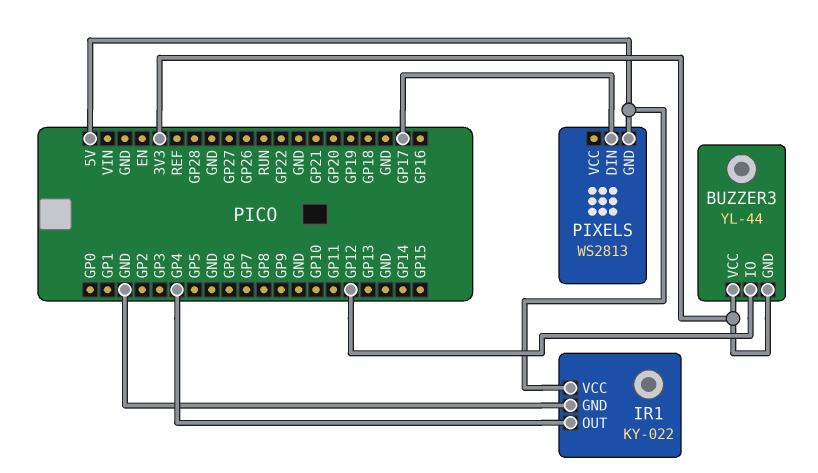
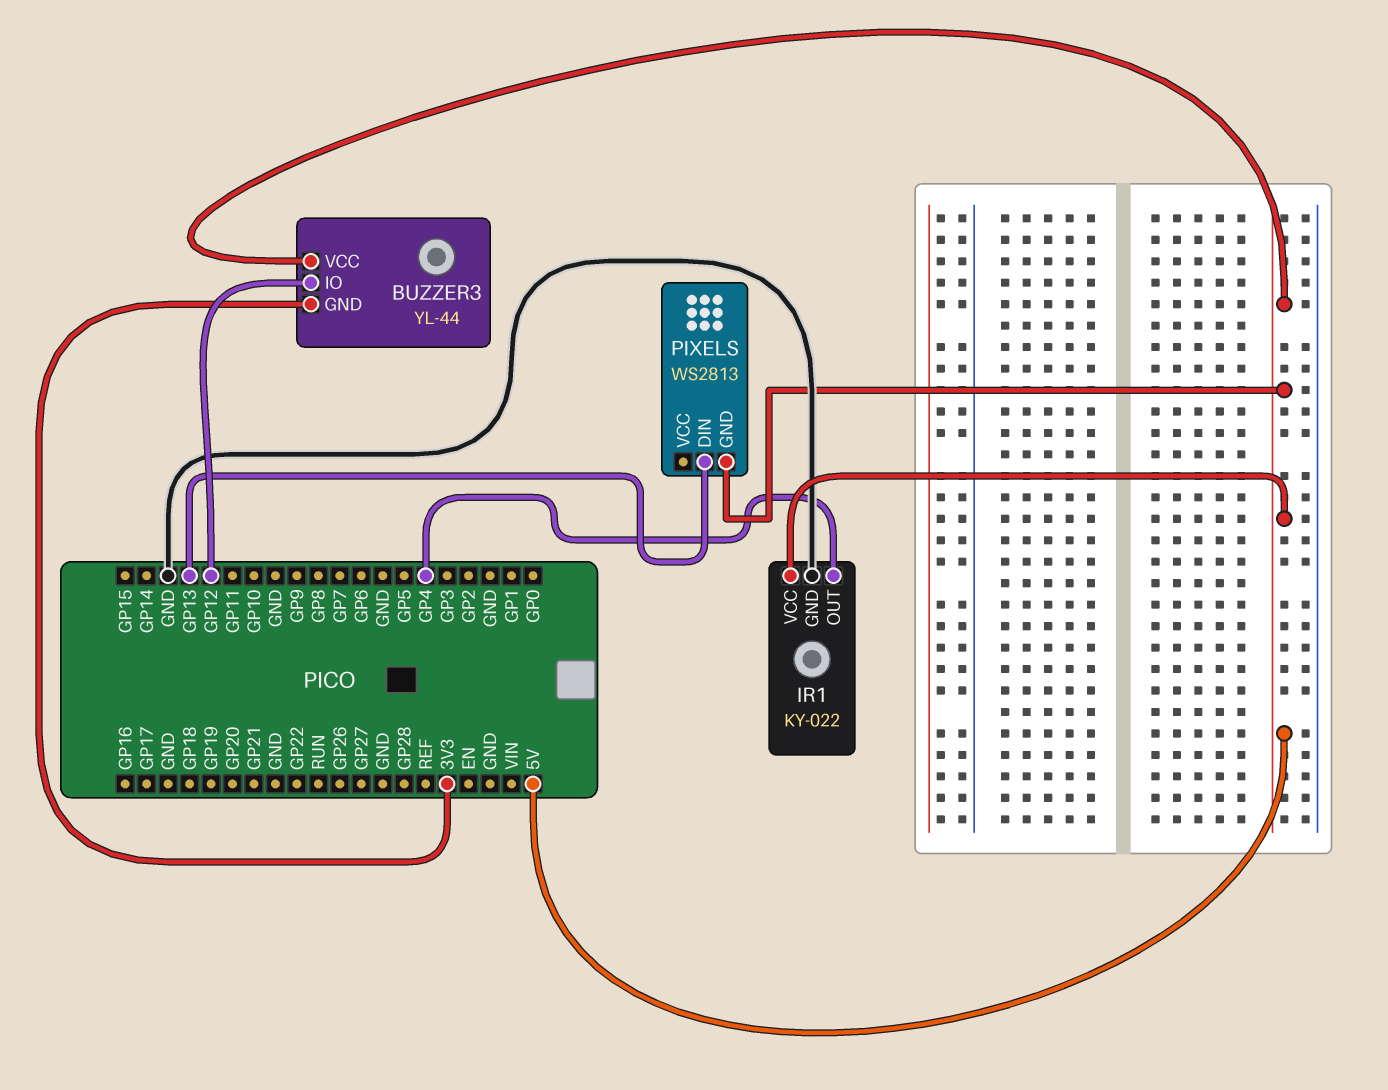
BUZZER3 pin VCC: 3V3 -> 5V
PIXELS pin DIN: GP17 -> GP13

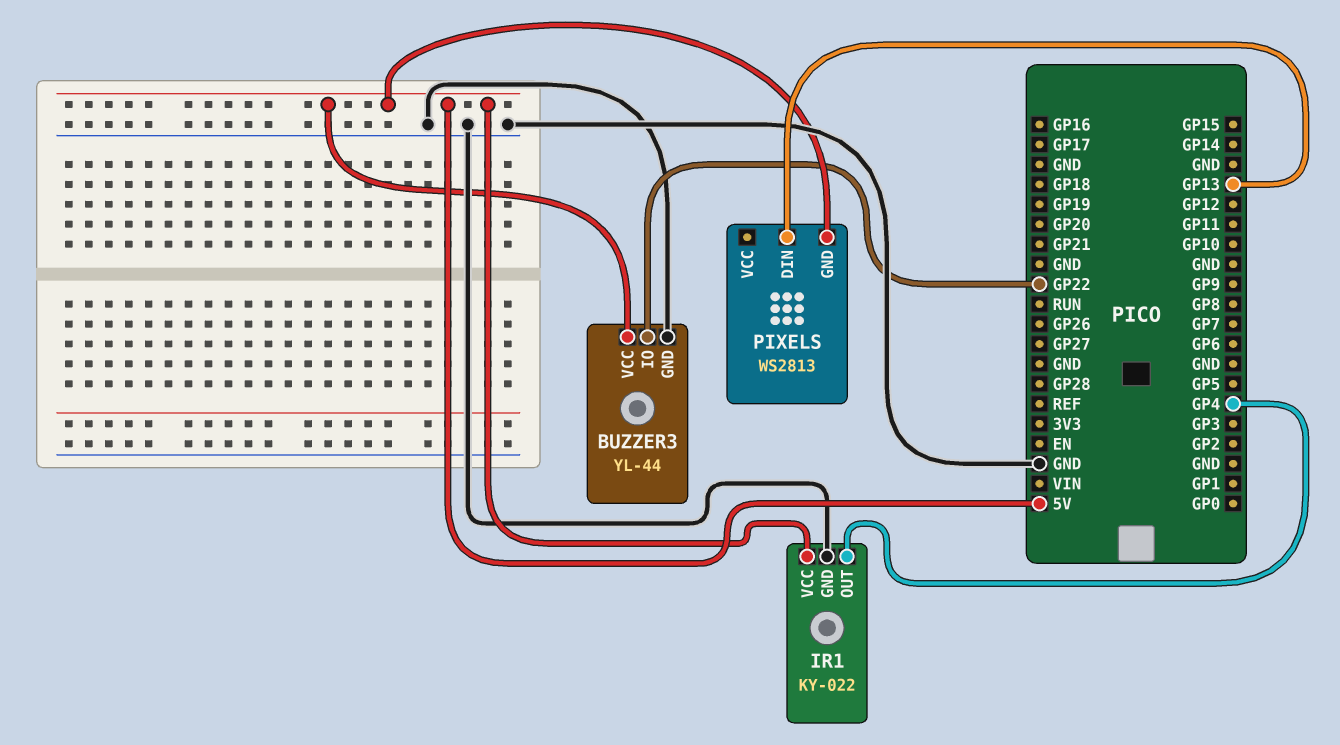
BUZZER3 pin GND: 3V3 -> GND
BUZZER3 pin IO: GP12 -> GP22

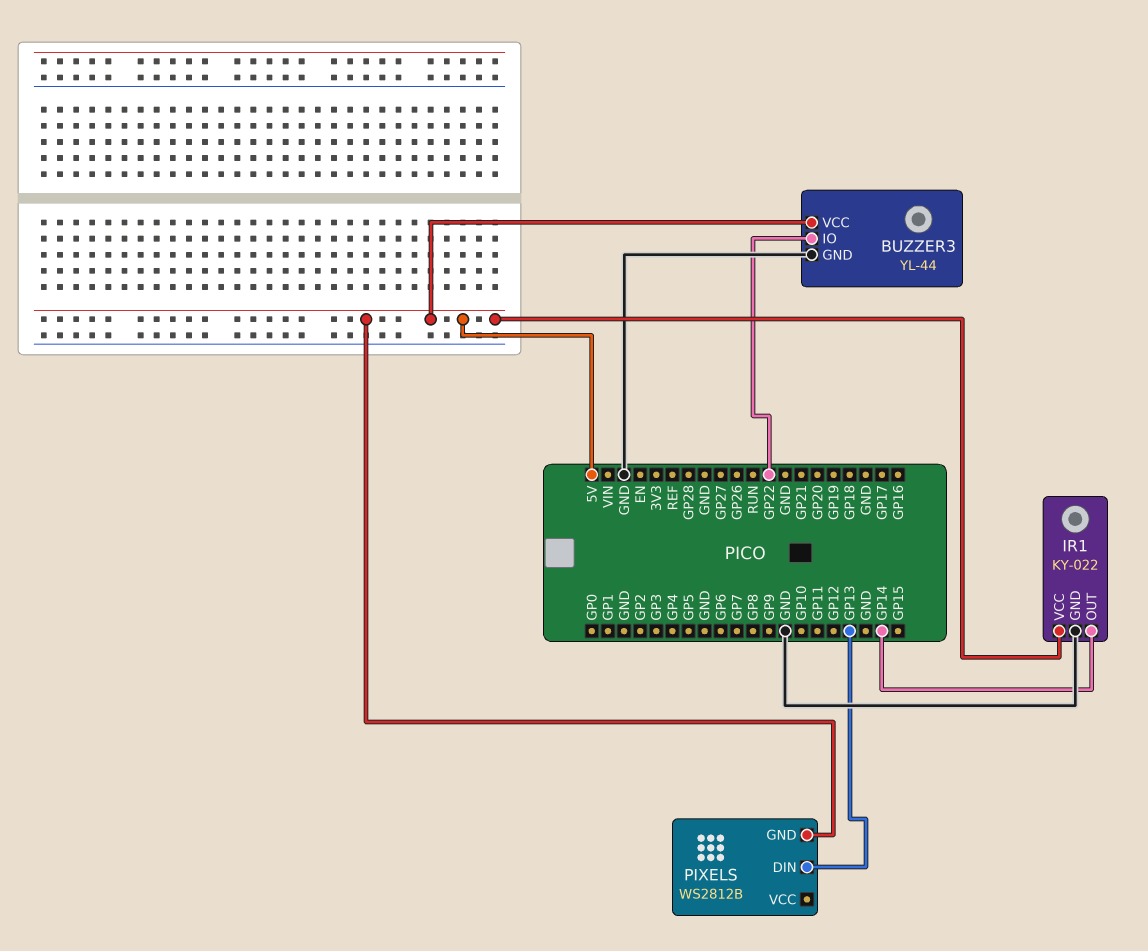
IR1 pin OUT: GP4 -> GP14
PIXELS: WS2813 -> WS2812B

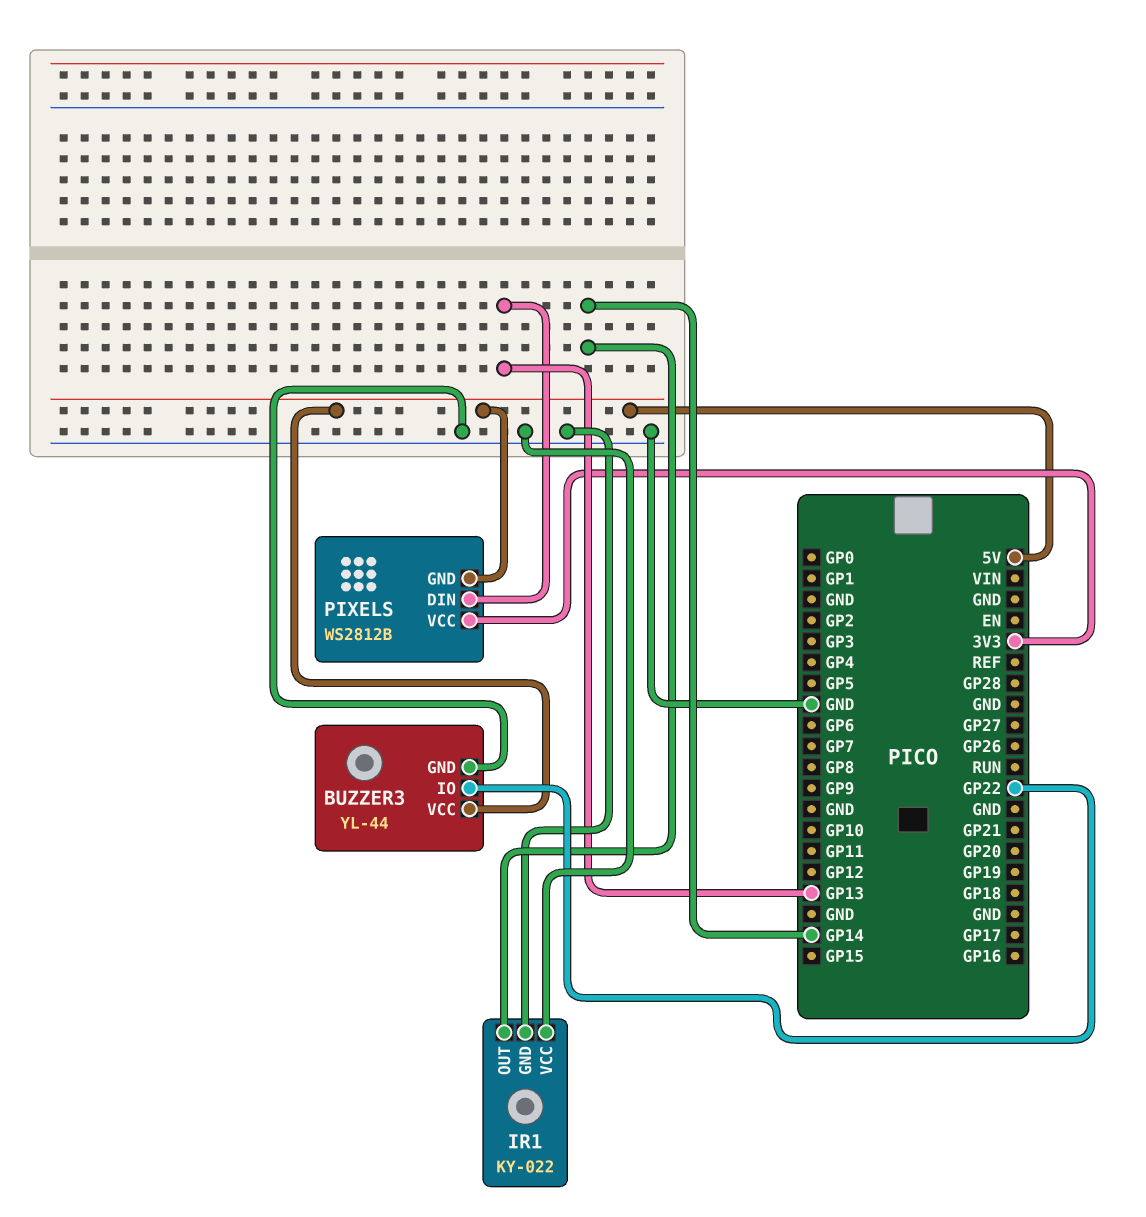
IR1 pin VCC: 5V -> GND
PIXELS pin VCC: none -> 3V3

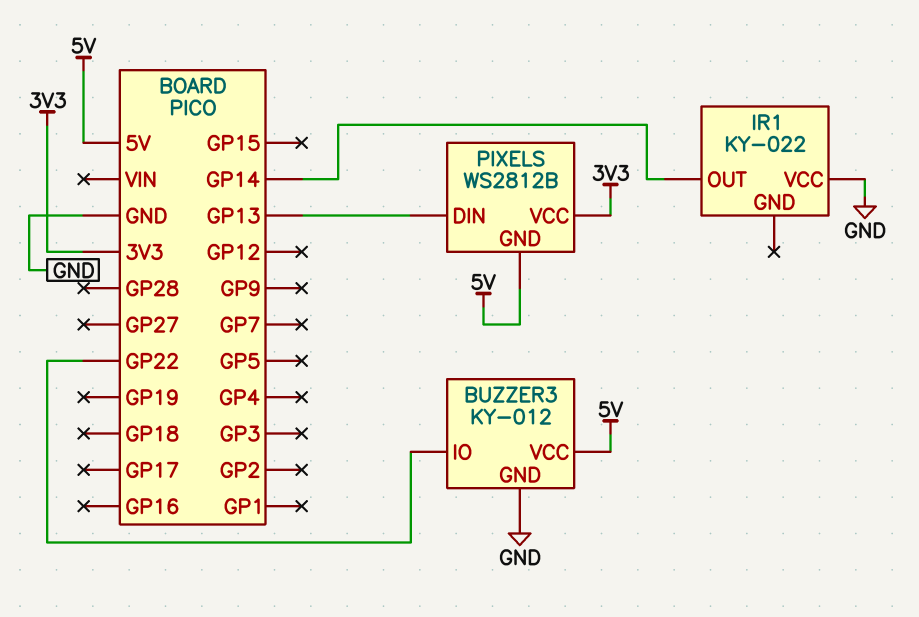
BUZZER3: YL-44 -> KY-012
IR1 pin GND: GND -> none

